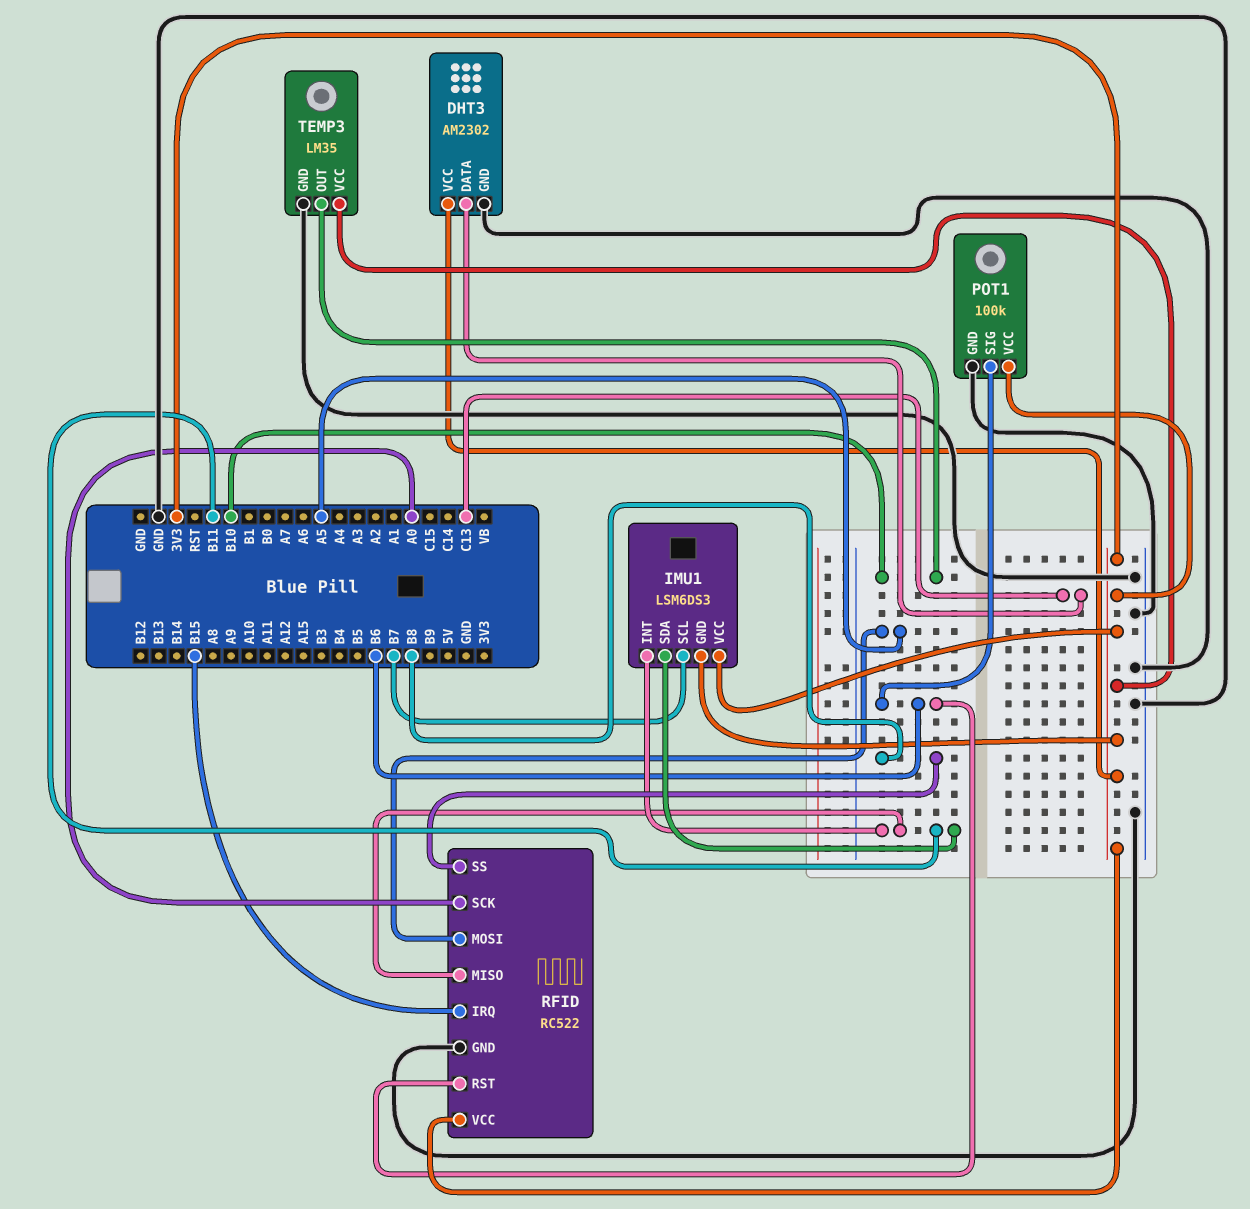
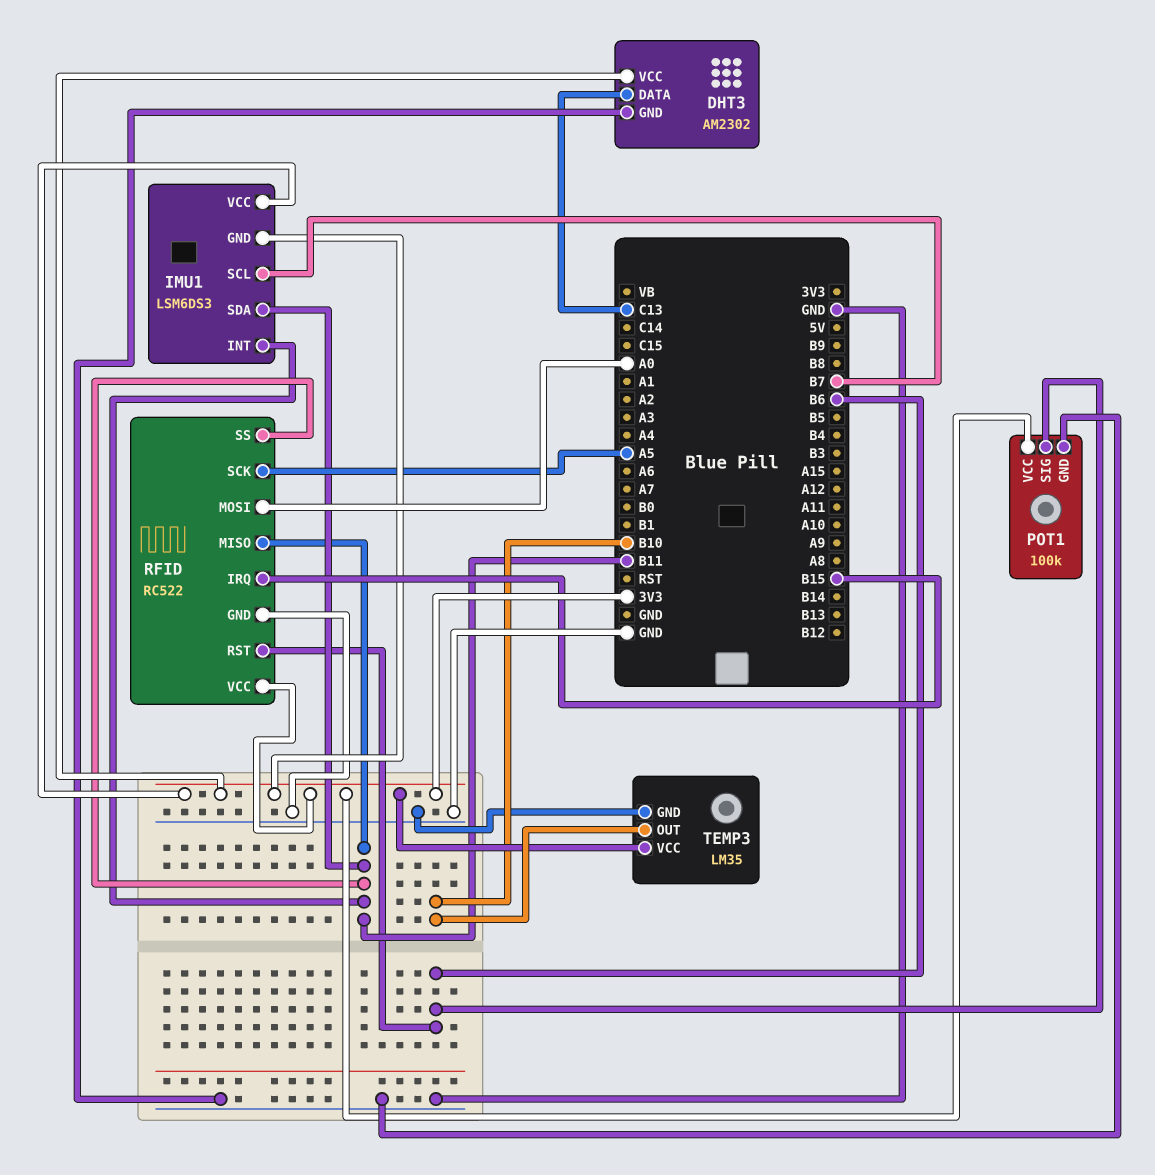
RFID pin MOSI: A5 -> A0
RFID pin SCK: A0 -> A5
RFID pin SS: B8 -> B11

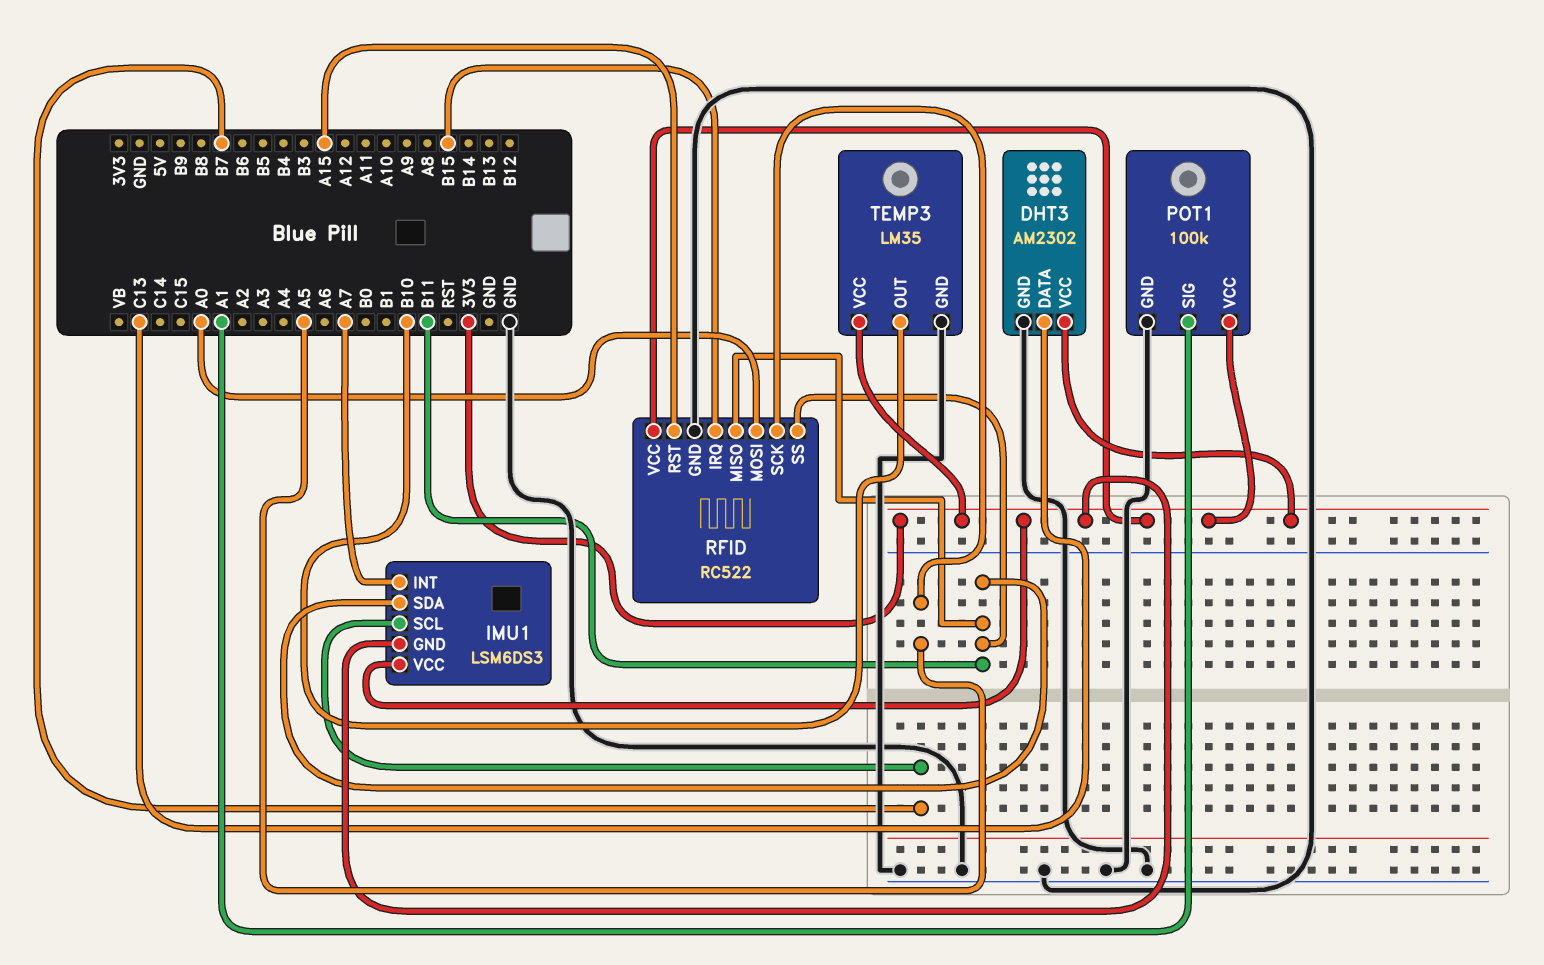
IMU1 pin INT: B11 -> A7
POT1 pin SIG: B6 -> A1
RFID pin RST: B6 -> A15

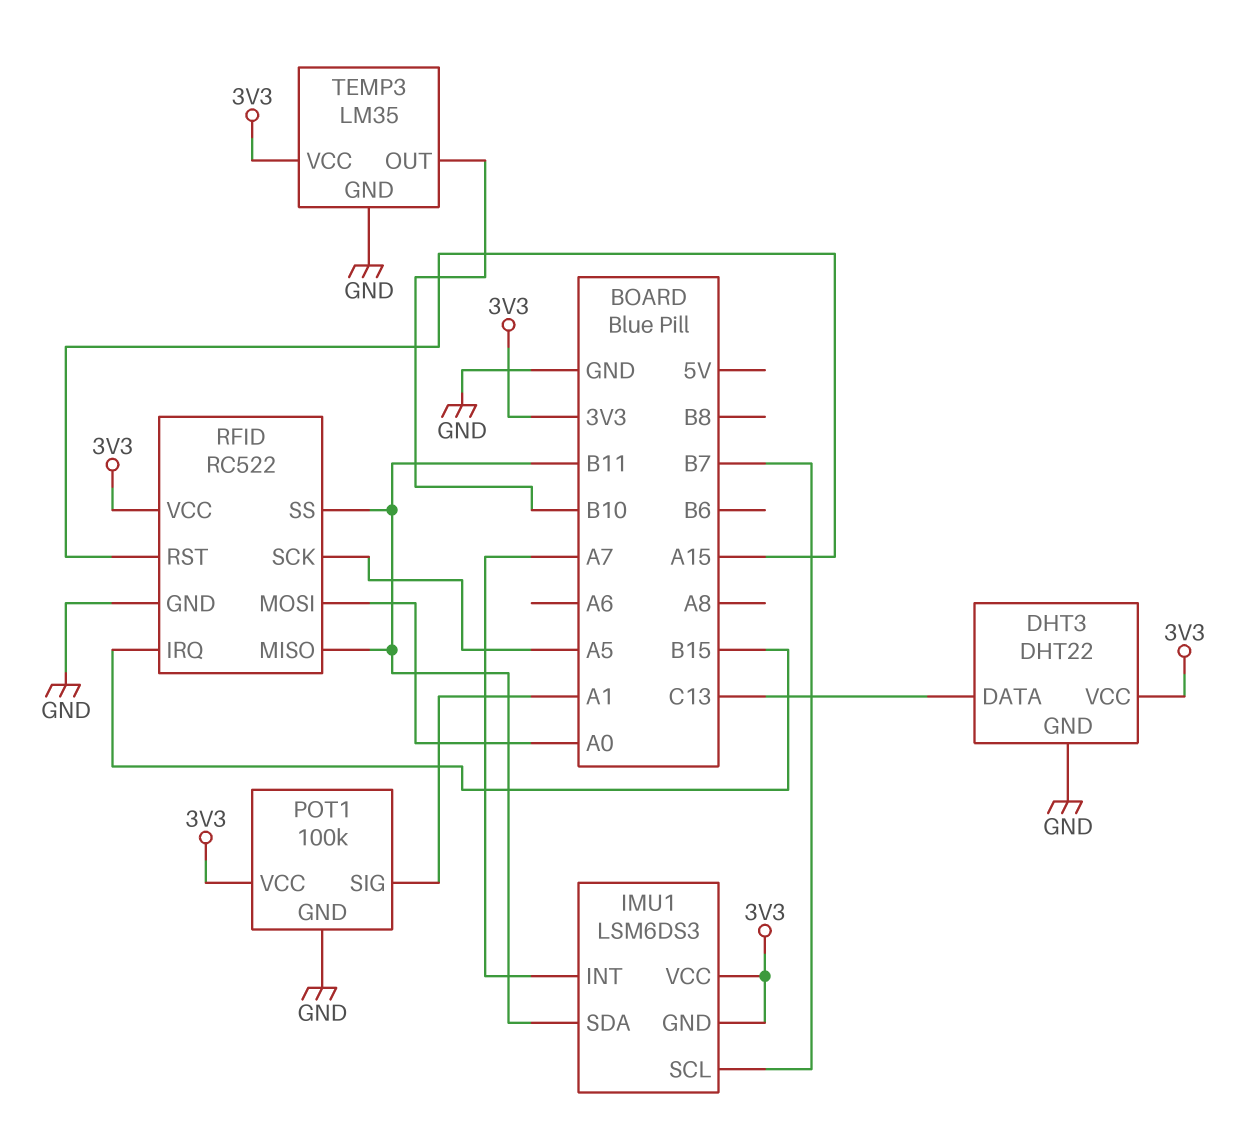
DHT3: AM2302 -> DHT22

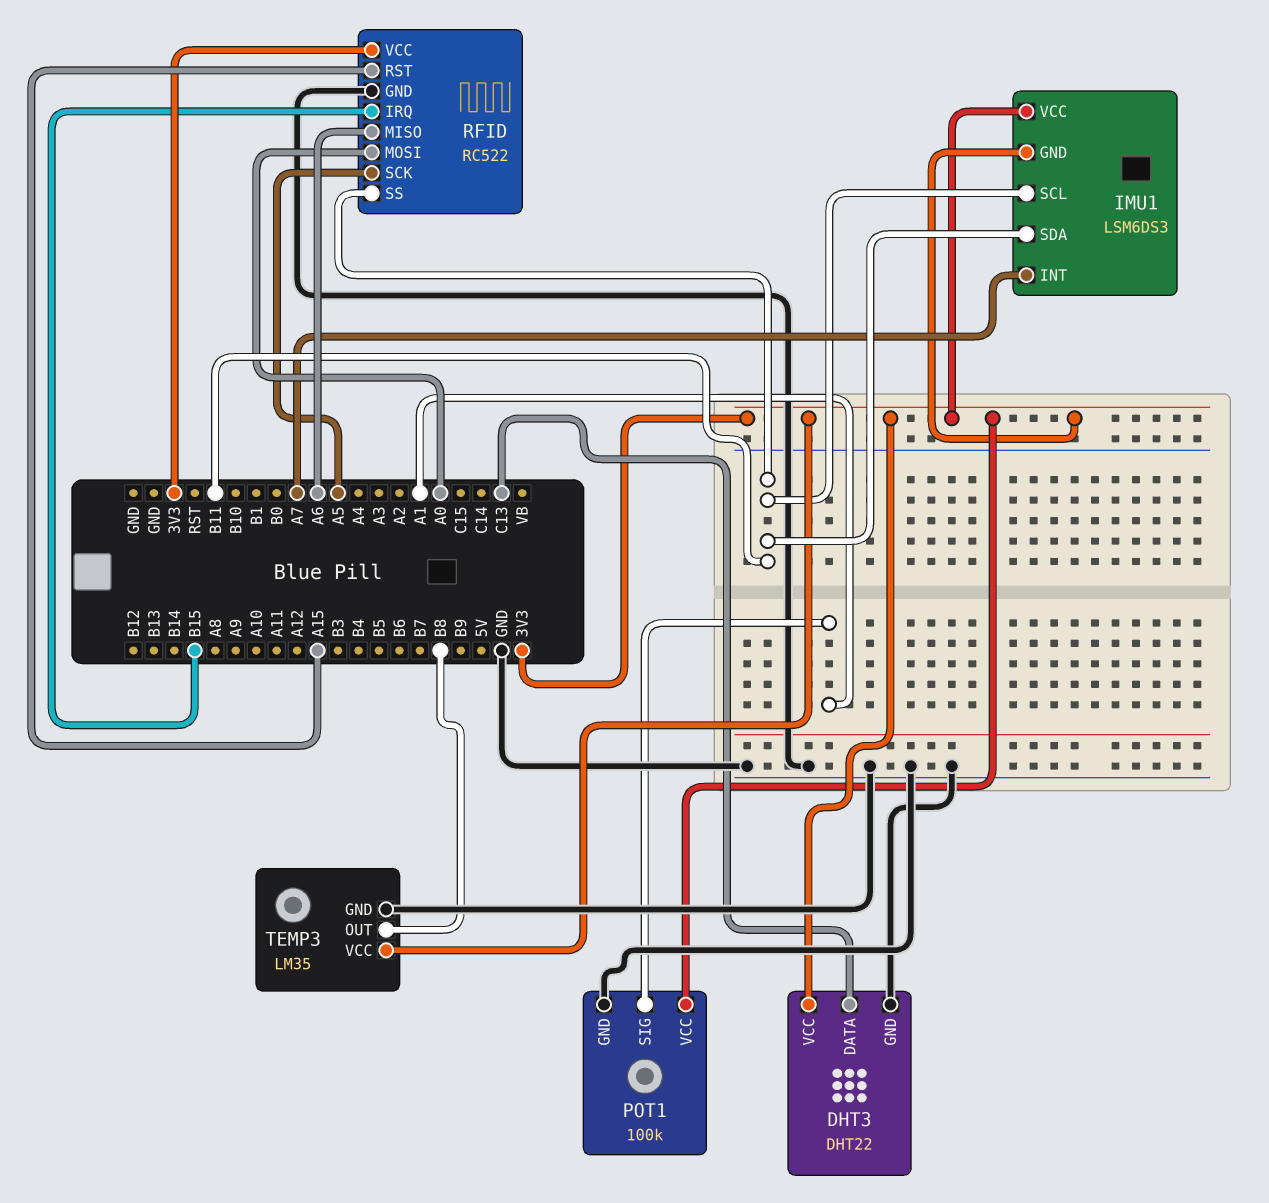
IMU1 pin SCL: B7 -> B11
RFID pin MISO: B11 -> A6
TEMP3 pin OUT: B10 -> B8

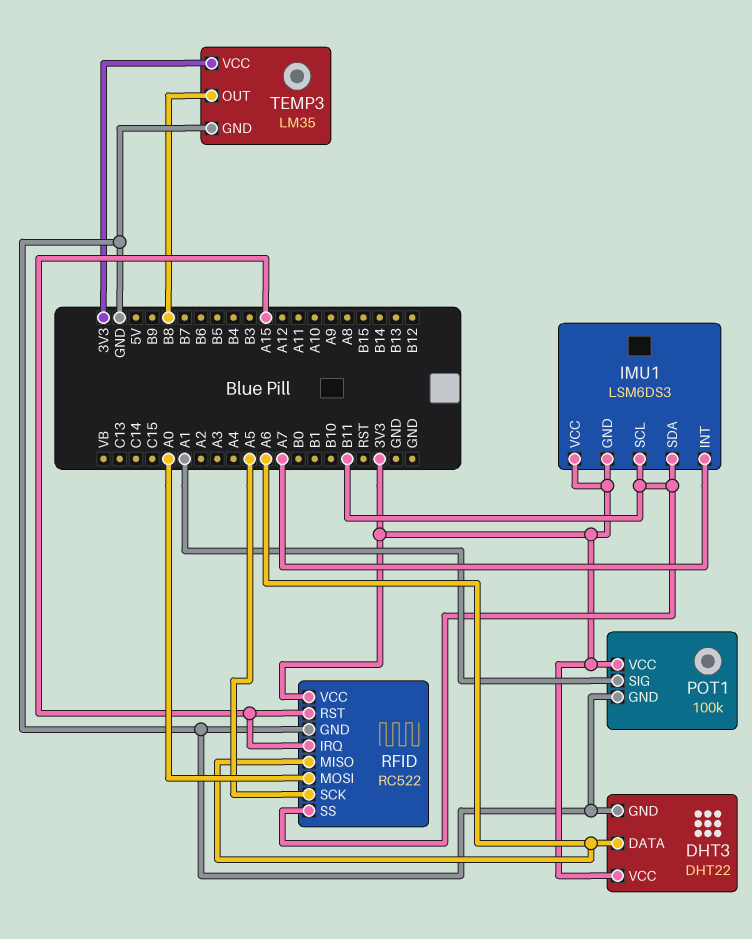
DHT3 pin DATA: C13 -> A6
RFID pin IRQ: B15 -> A15

